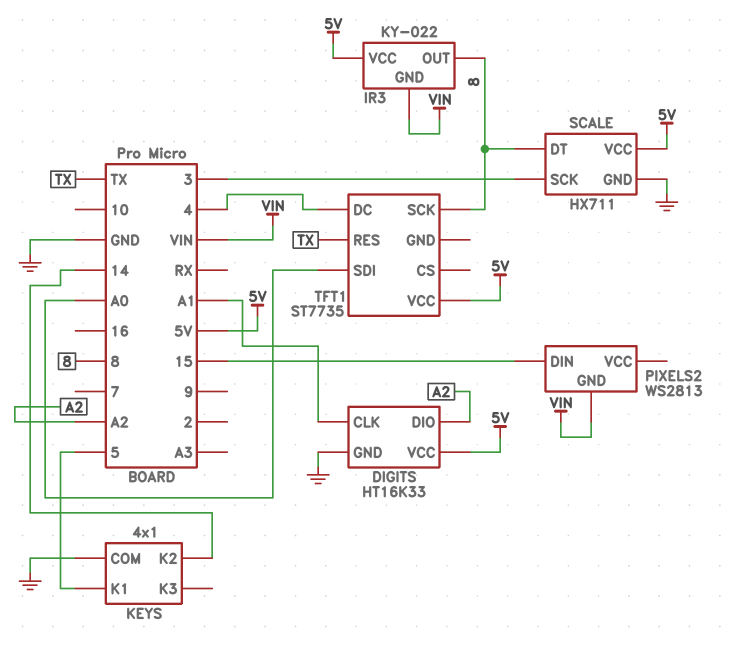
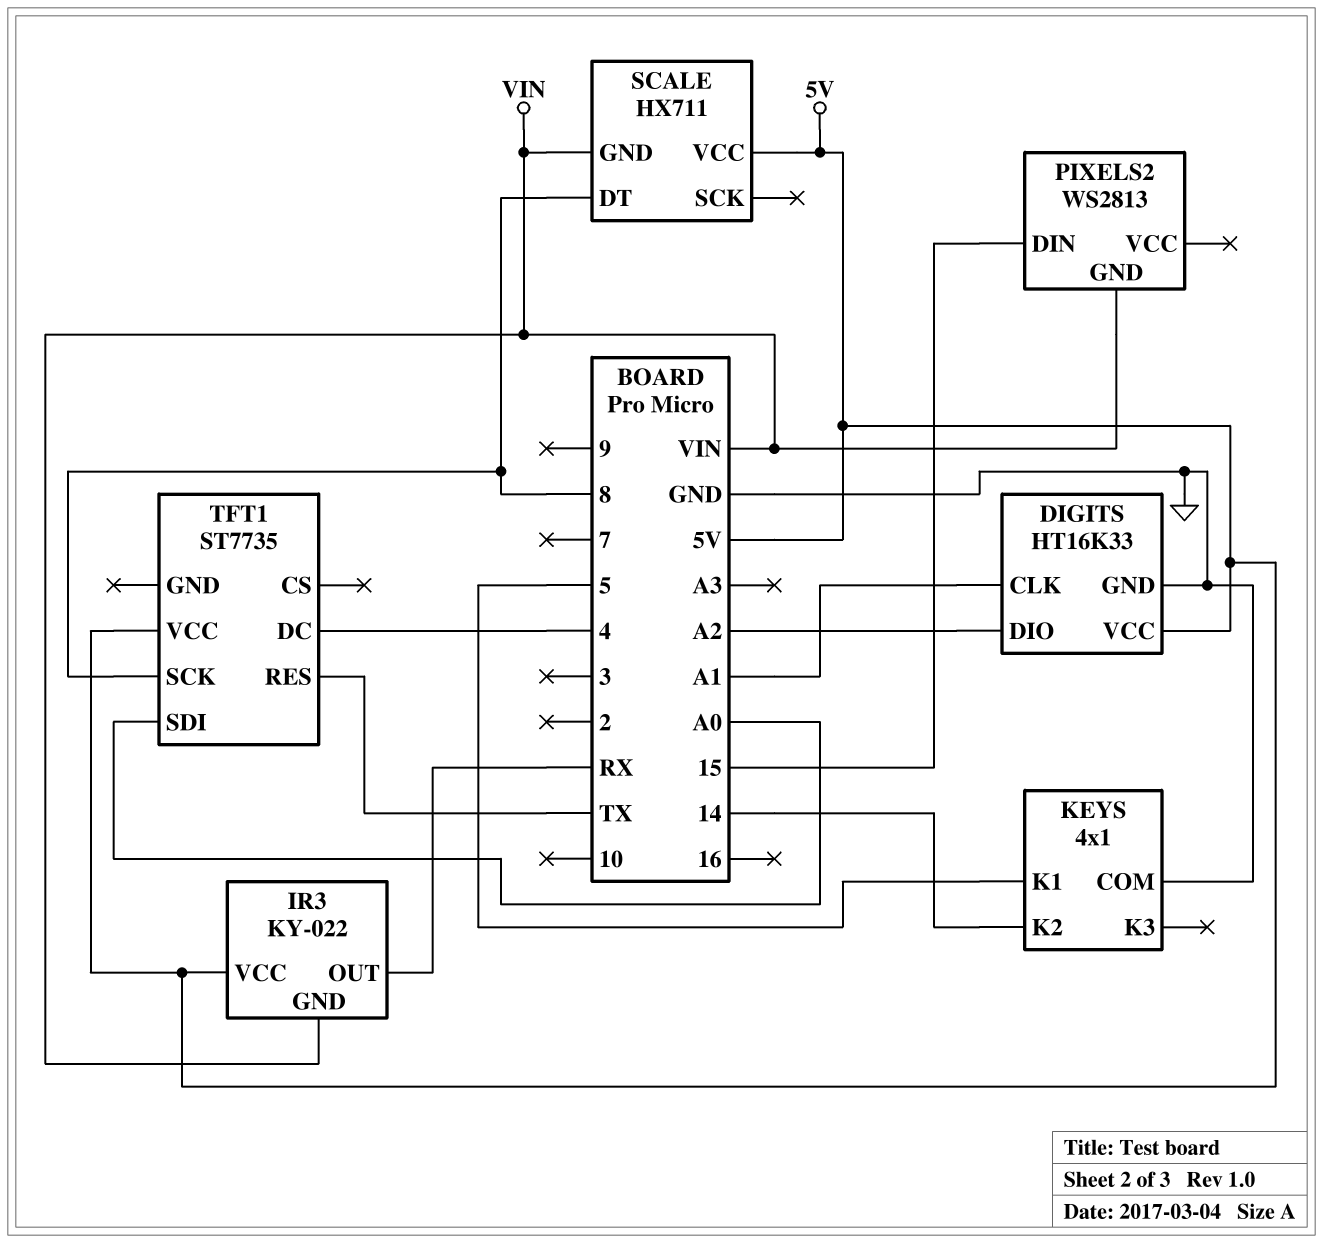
IR3 pin OUT: 8 -> RX
SCALE pin GND: GND -> VIN
SCALE pin SCK: 3 -> none

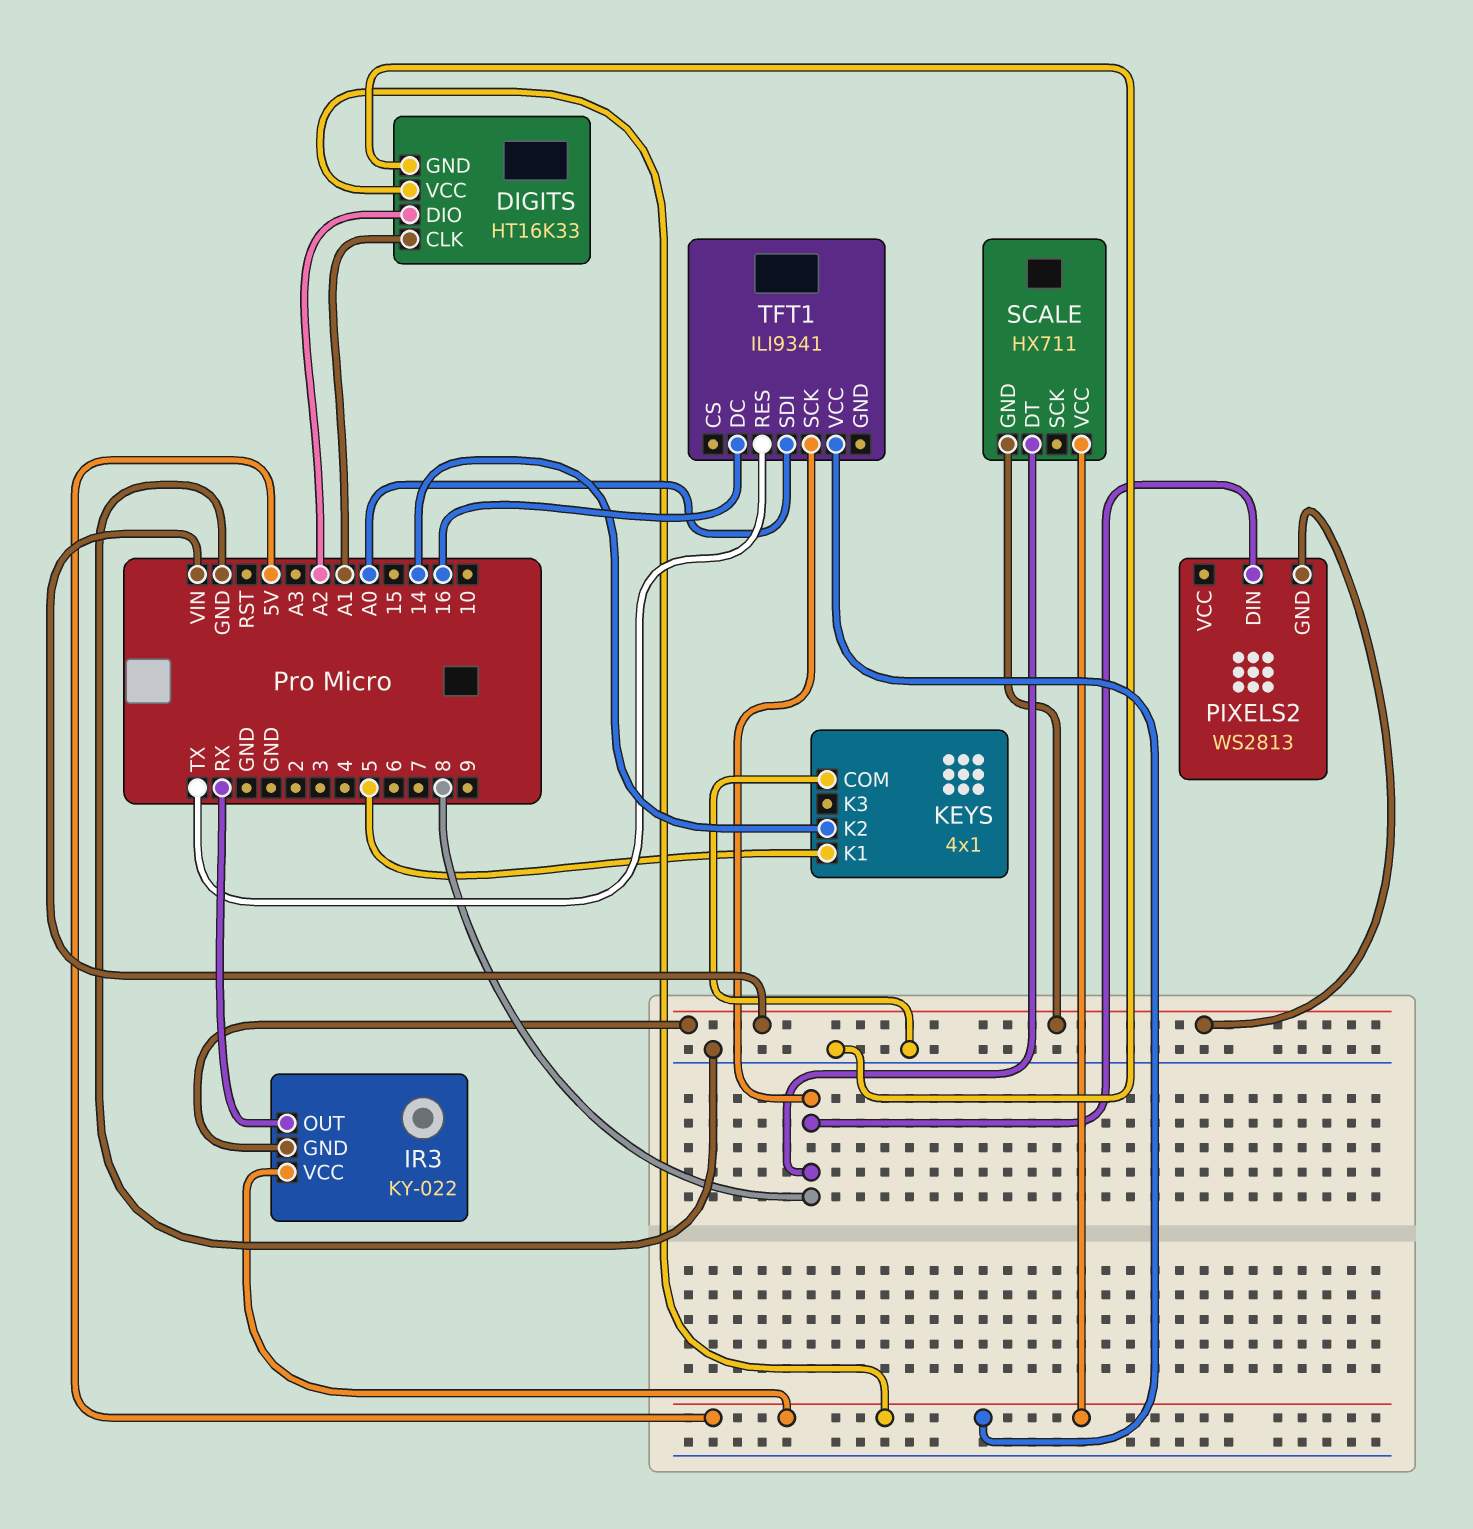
PIXELS2 pin DIN: 15 -> 8
TFT1: ST7735 -> ILI9341
TFT1 pin DC: 4 -> 16

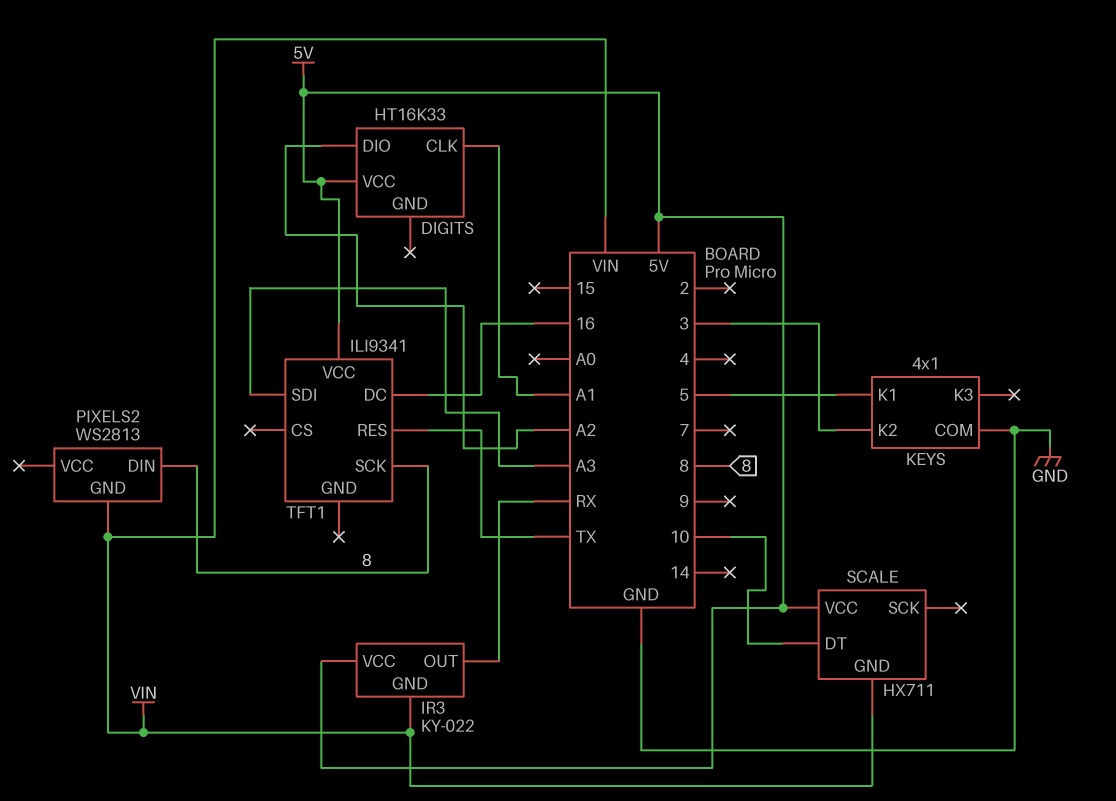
DIGITS pin GND: GND -> none
KEYS pin K2: 14 -> 3
SCALE pin DT: 8 -> 10
TFT1 pin SDI: A0 -> A3

